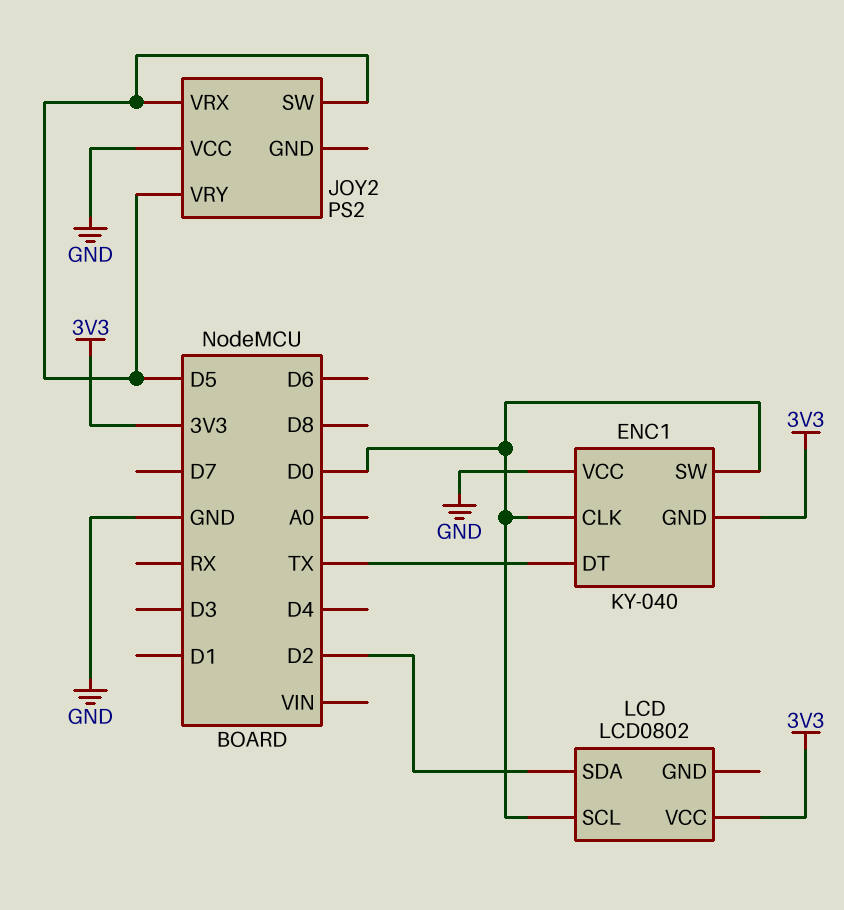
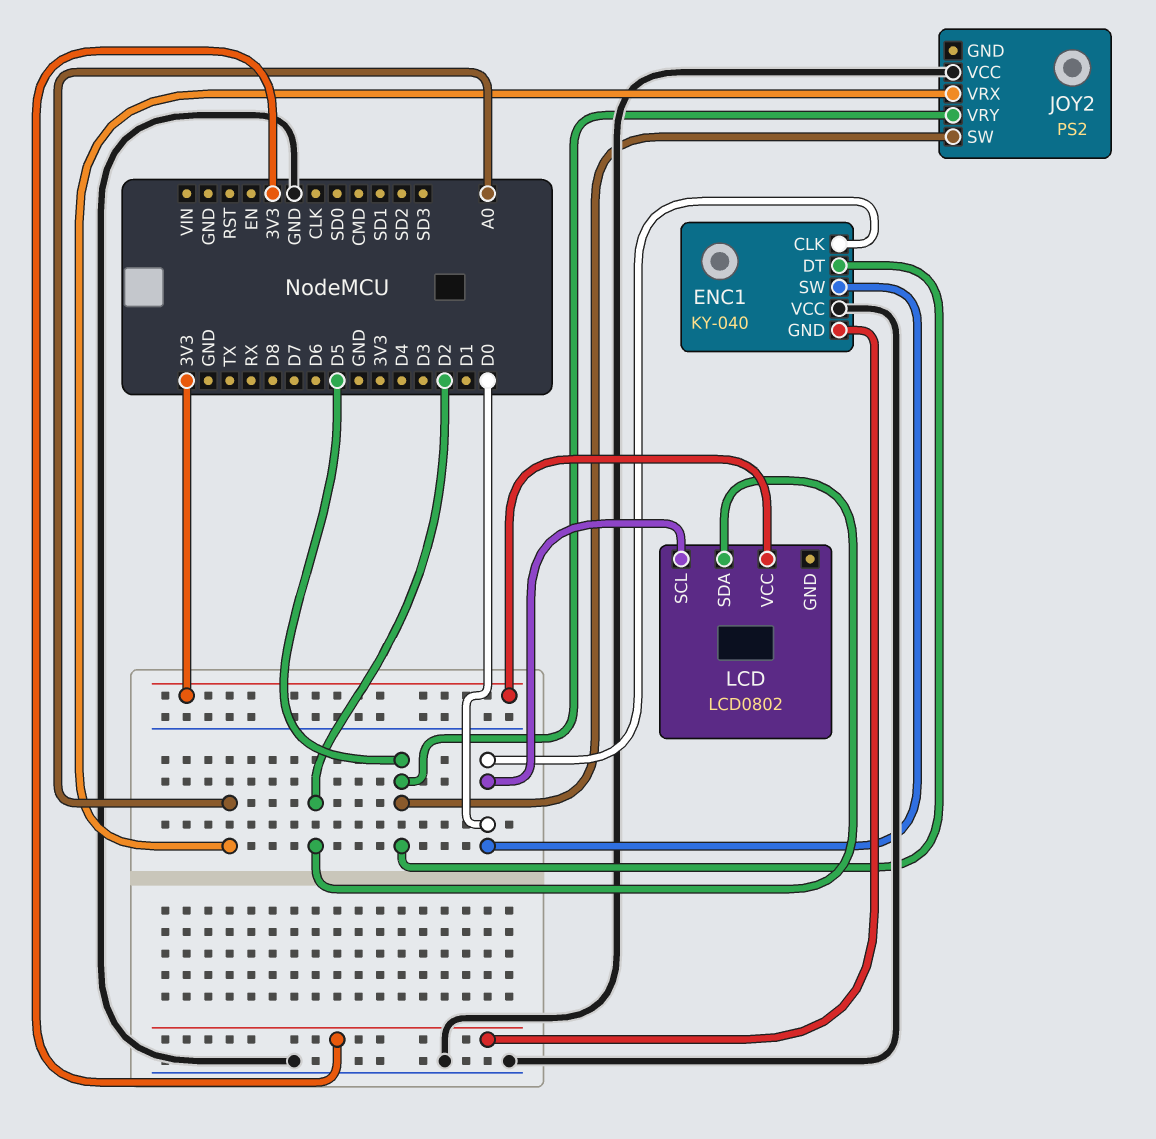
ENC1 pin DT: TX -> D5
JOY2 pin VRX: D5 -> A0

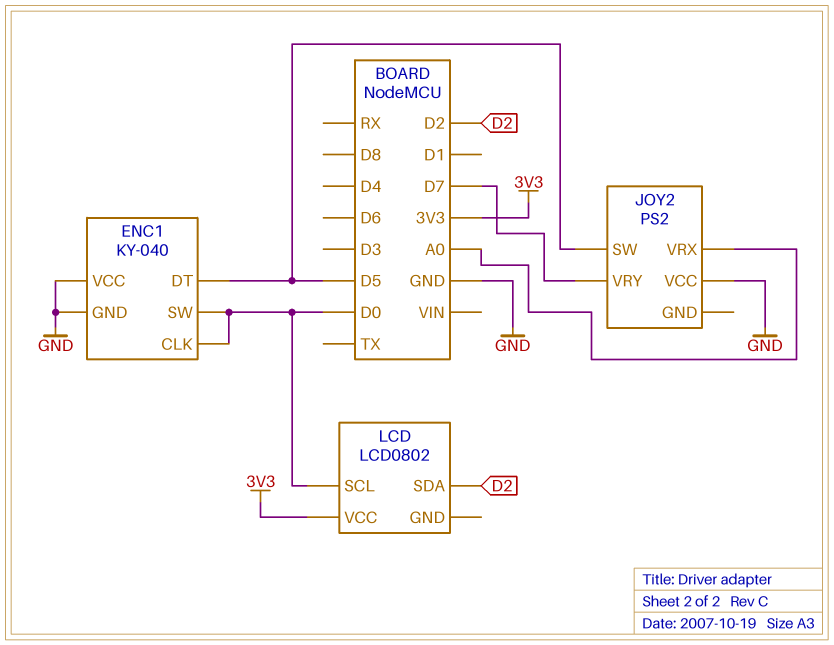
ENC1 pin GND: 3V3 -> GND
JOY2 pin VRY: D5 -> D7

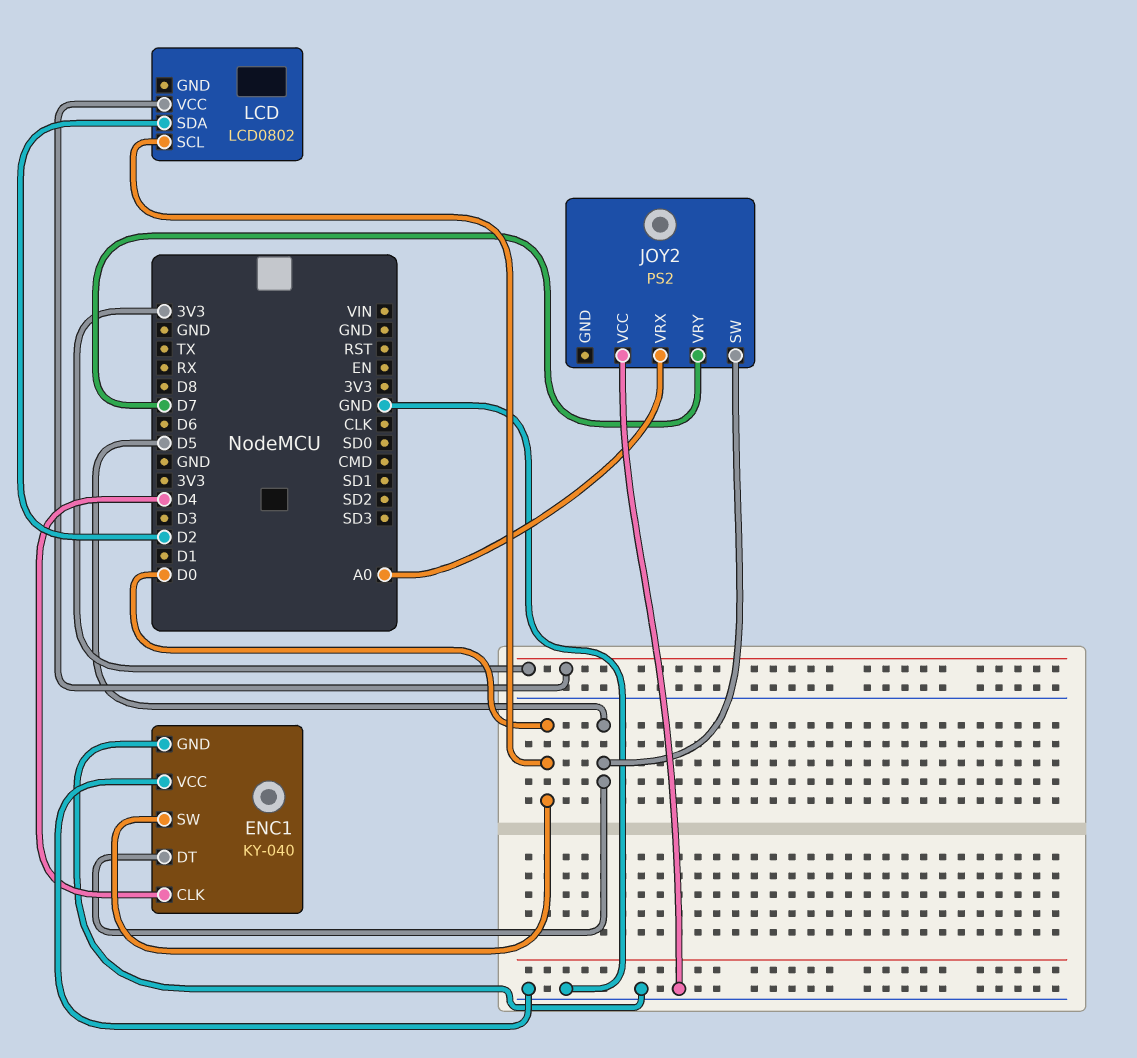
ENC1 pin CLK: D0 -> D4

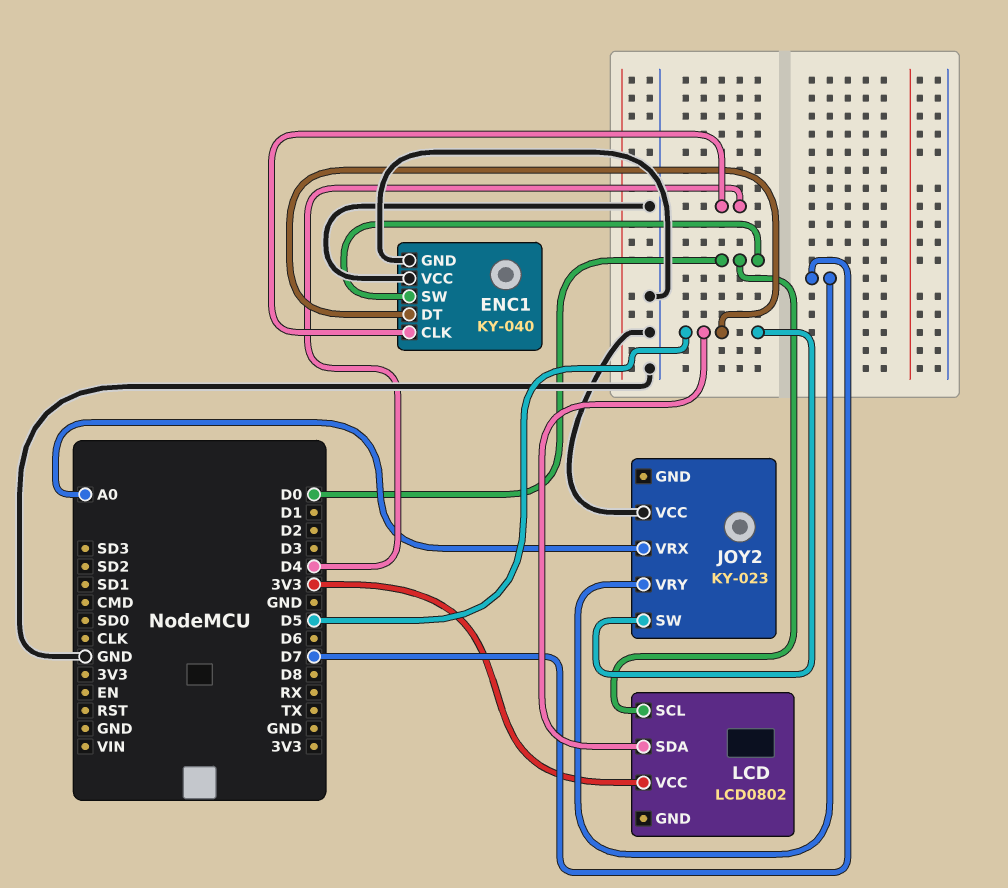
JOY2: PS2 -> KY-023
LCD pin SDA: D2 -> D5

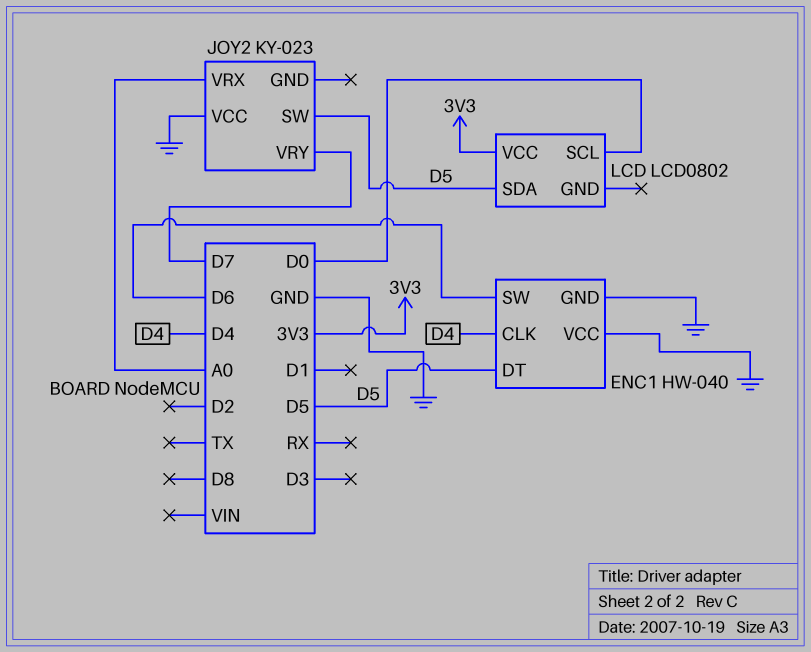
ENC1: KY-040 -> HW-040
ENC1 pin SW: D0 -> D6

